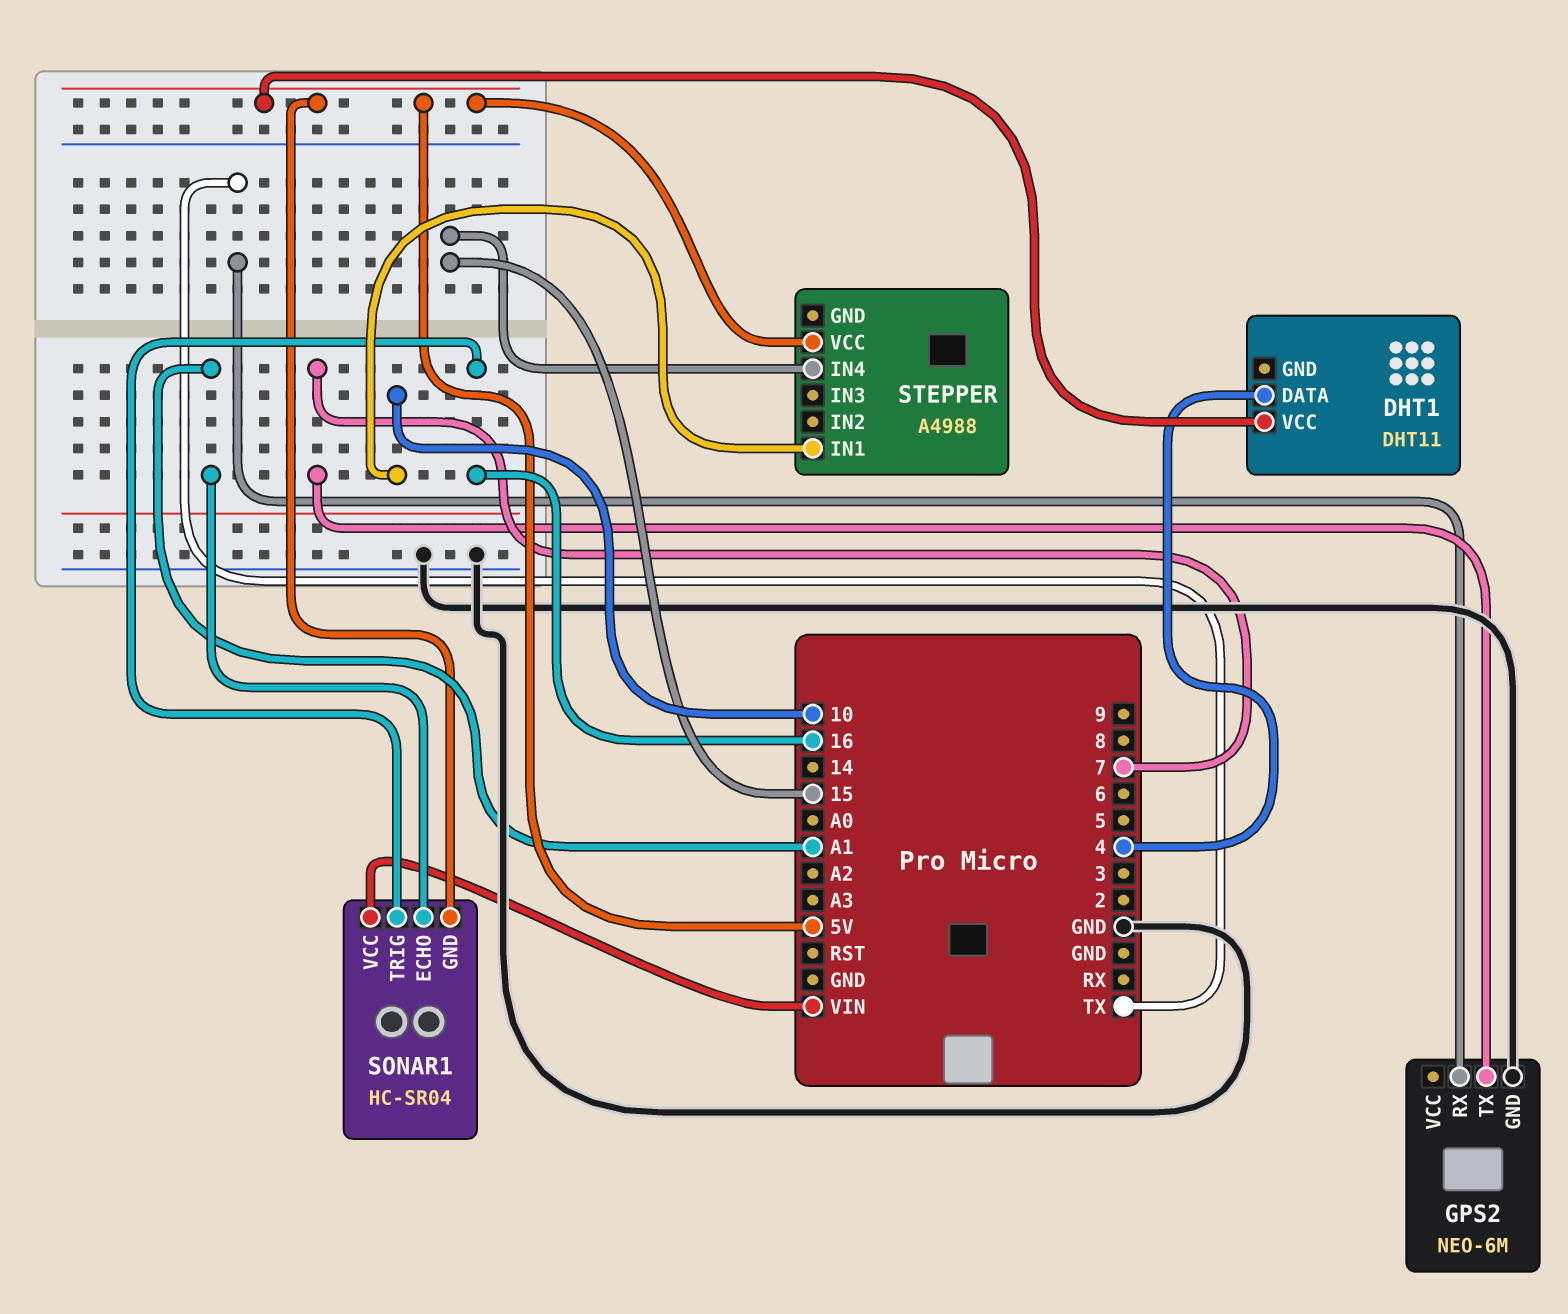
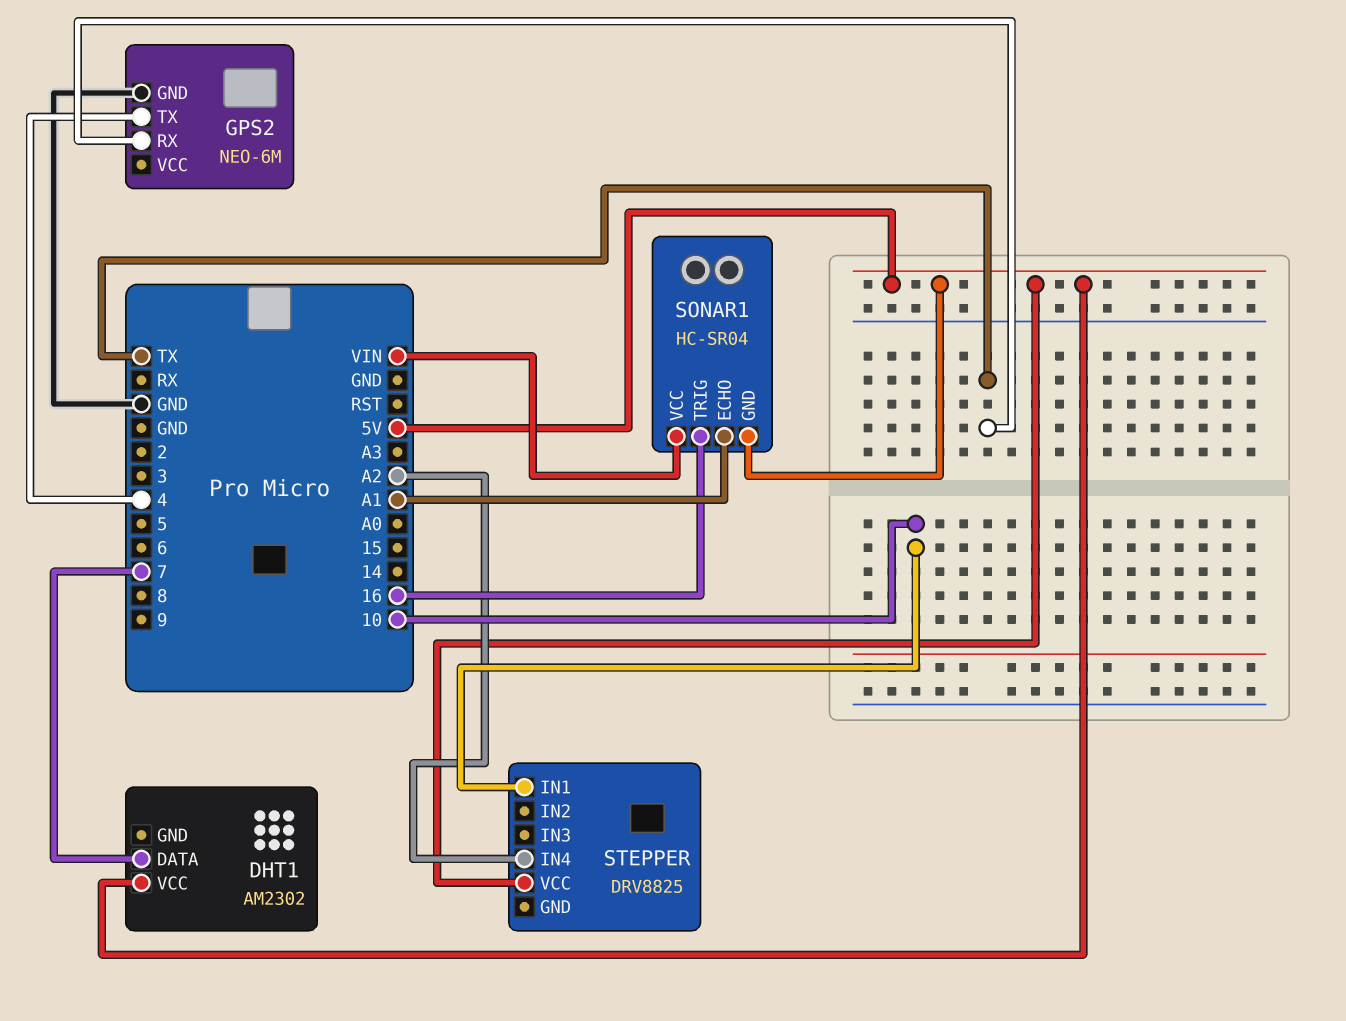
DHT1: DHT11 -> AM2302
DHT1 pin DATA: 4 -> 7
GPS2 pin TX: 7 -> 4
STEPPER: A4988 -> DRV8825
STEPPER pin IN4: 15 -> A2

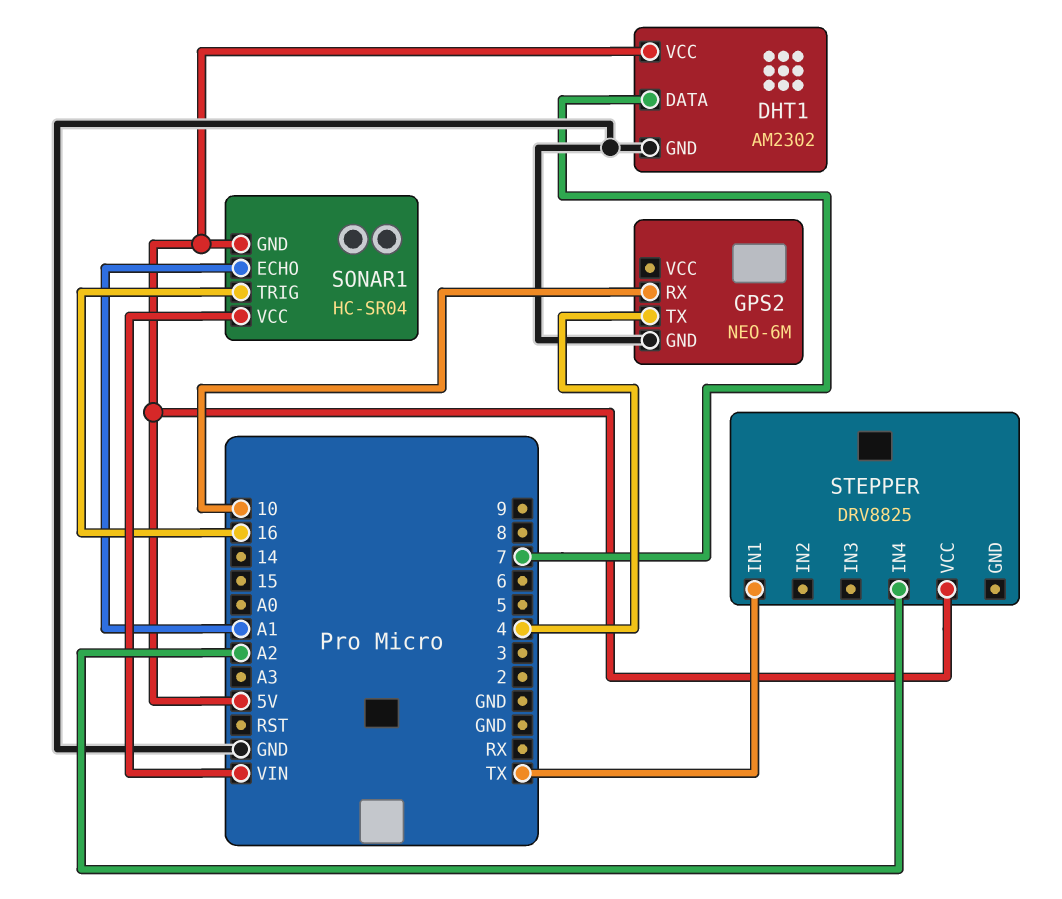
DHT1 pin GND: none -> GND
GPS2 pin RX: TX -> 10
STEPPER pin IN1: 10 -> TX

